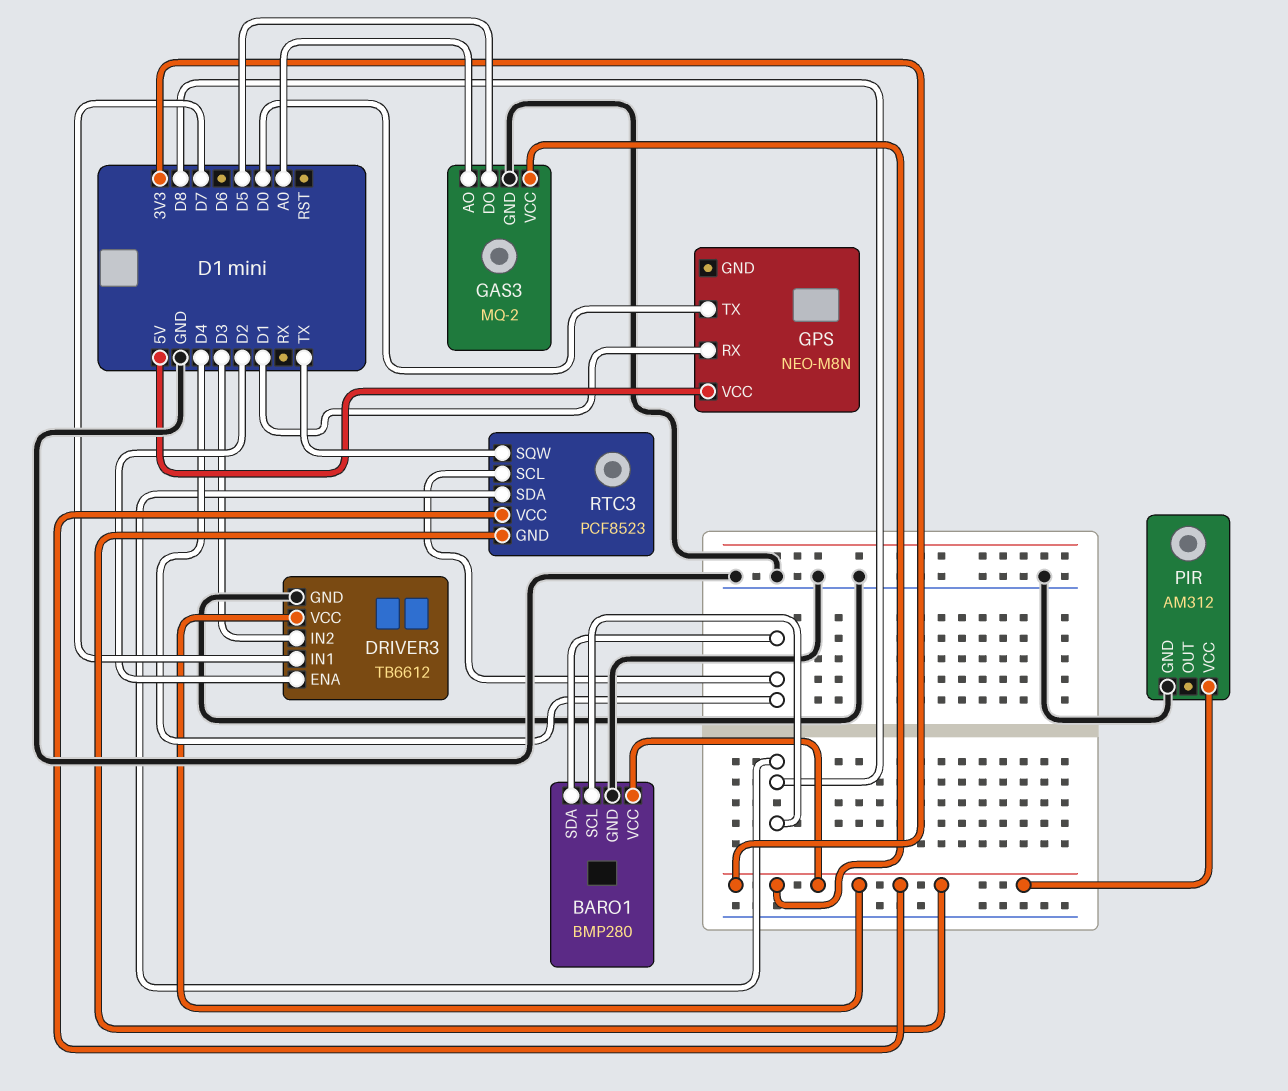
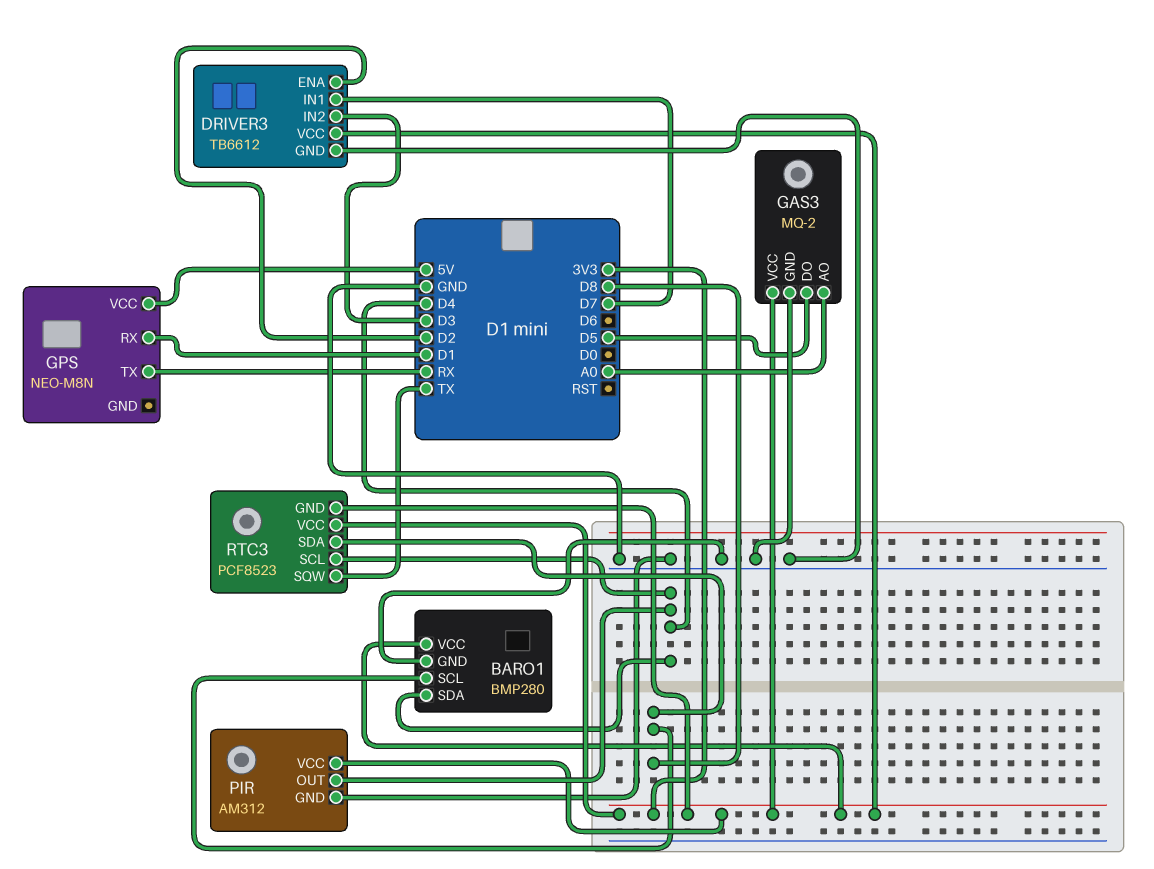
GPS pin TX: D0 -> RX
PIR pin OUT: none -> D4

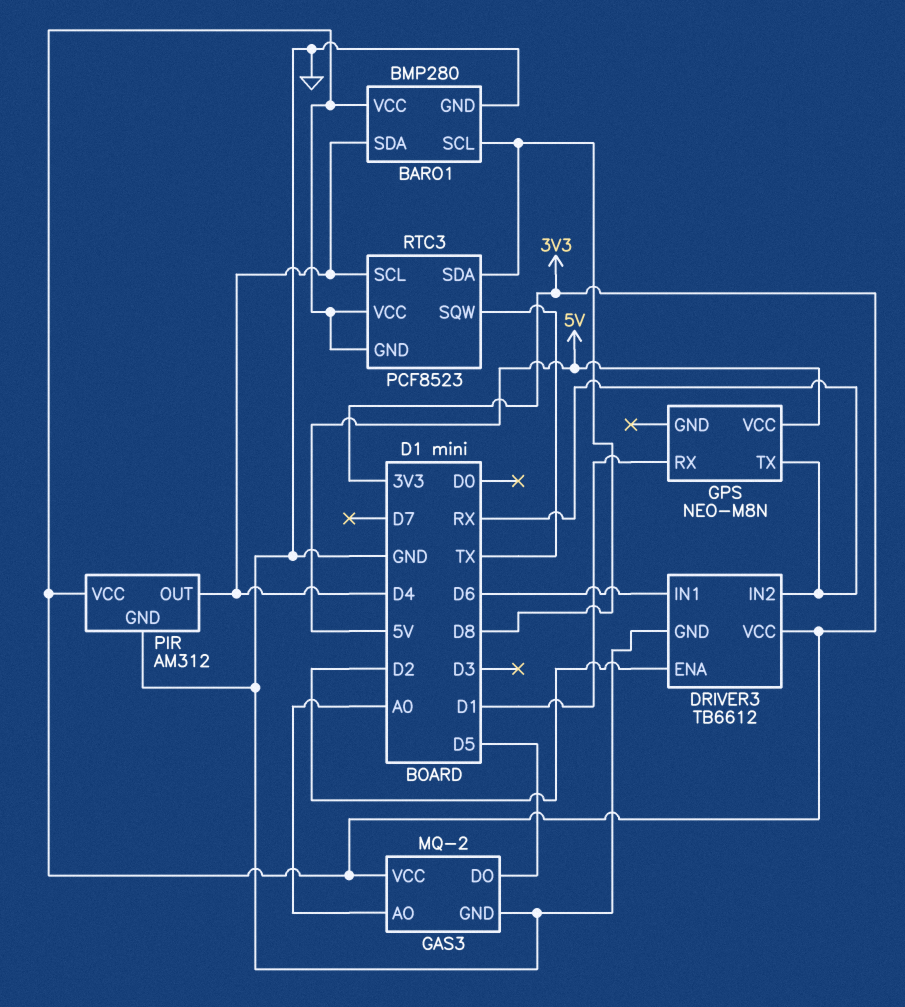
DRIVER3 pin IN1: D7 -> D6
DRIVER3 pin IN2: D3 -> RX

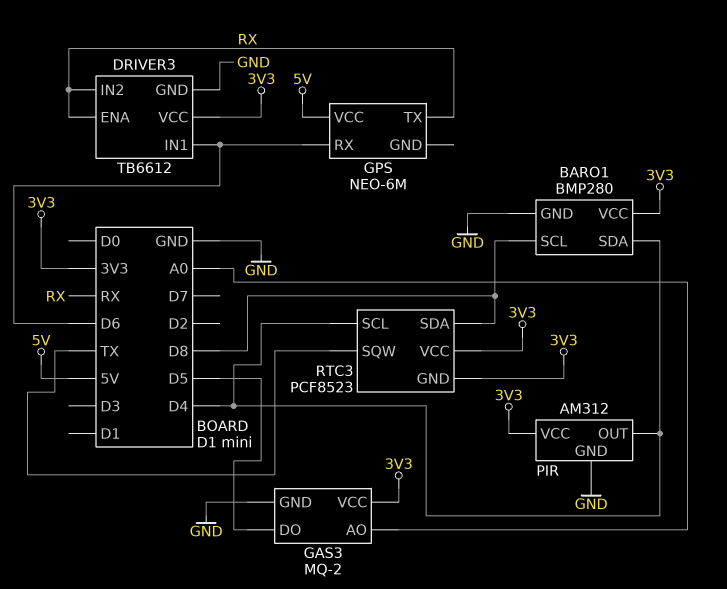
DRIVER3 pin ENA: D2 -> RX
GPS: NEO-M8N -> NEO-6M
GPS pin RX: D1 -> D6

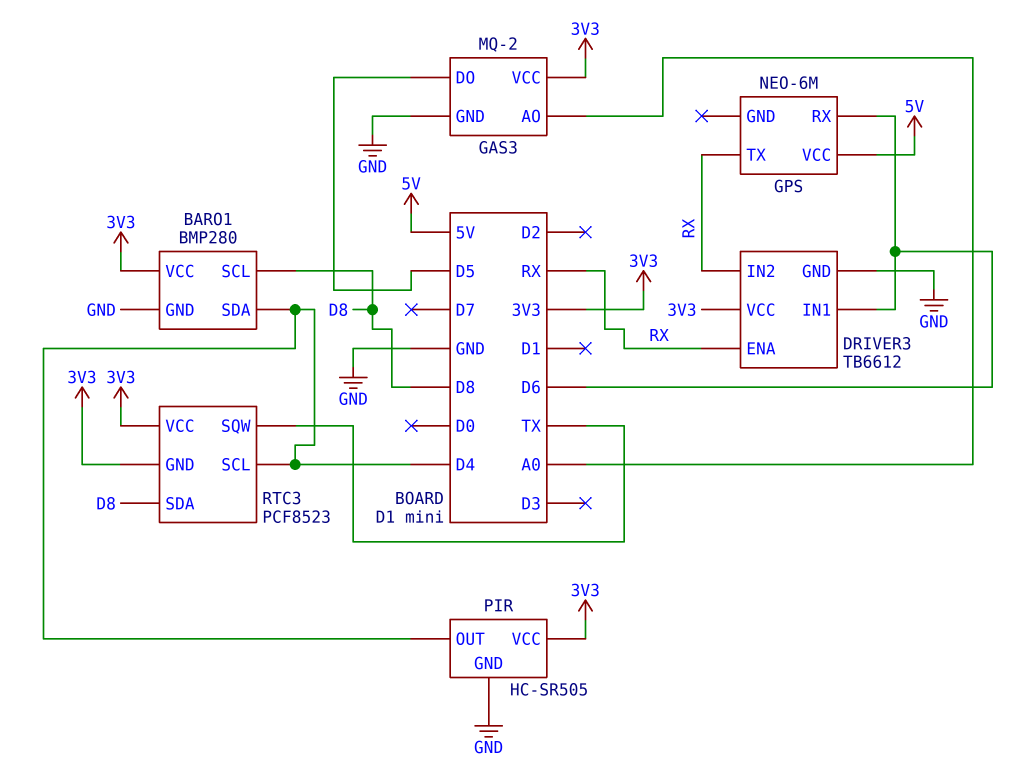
PIR: AM312 -> HC-SR505

